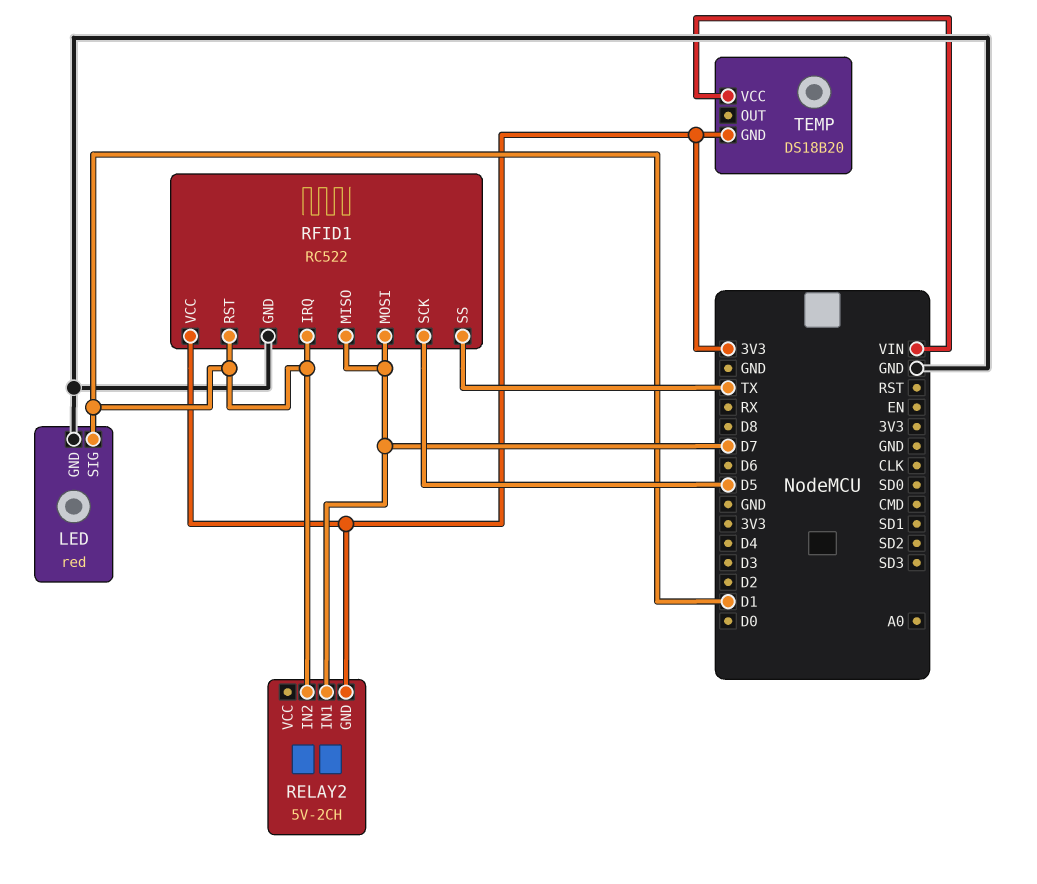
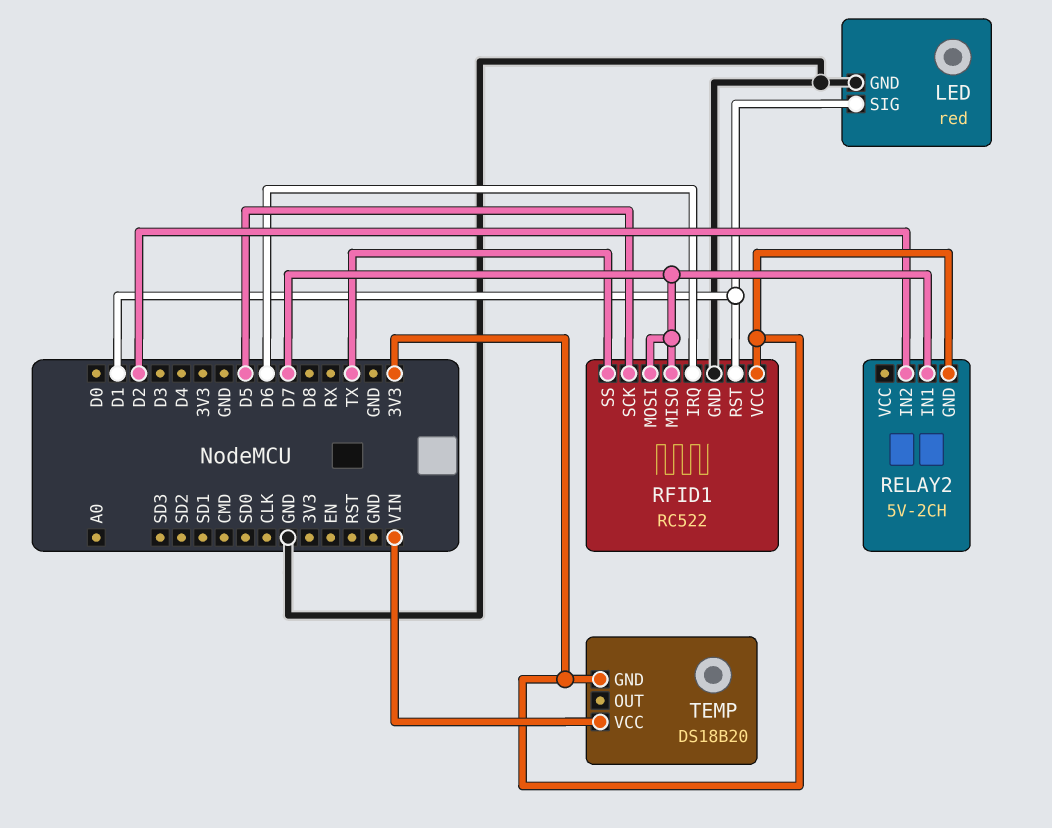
RELAY2 pin IN2: D1 -> D2
RFID1 pin IRQ: D1 -> D6

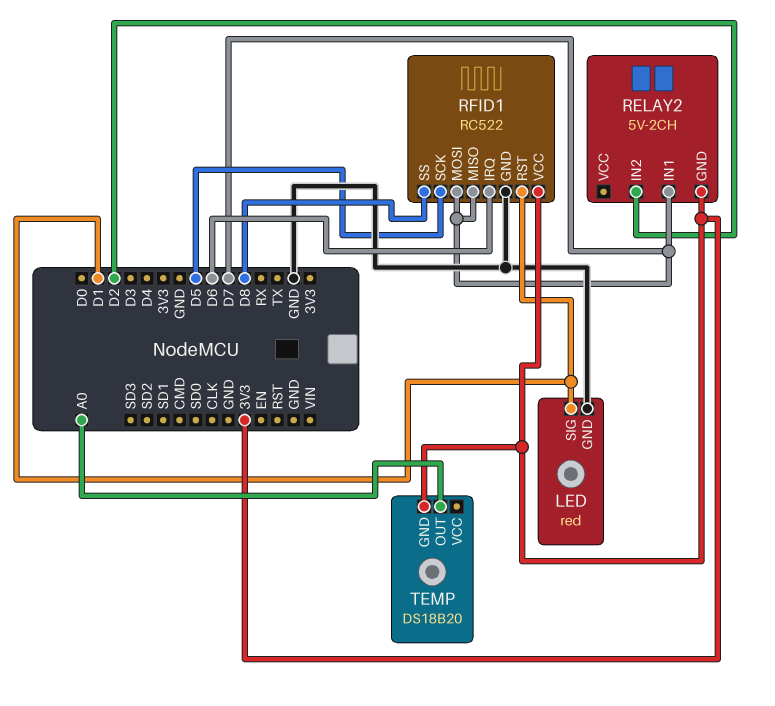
RFID1 pin SS: TX -> D8
TEMP pin OUT: none -> A0
TEMP pin VCC: VIN -> none

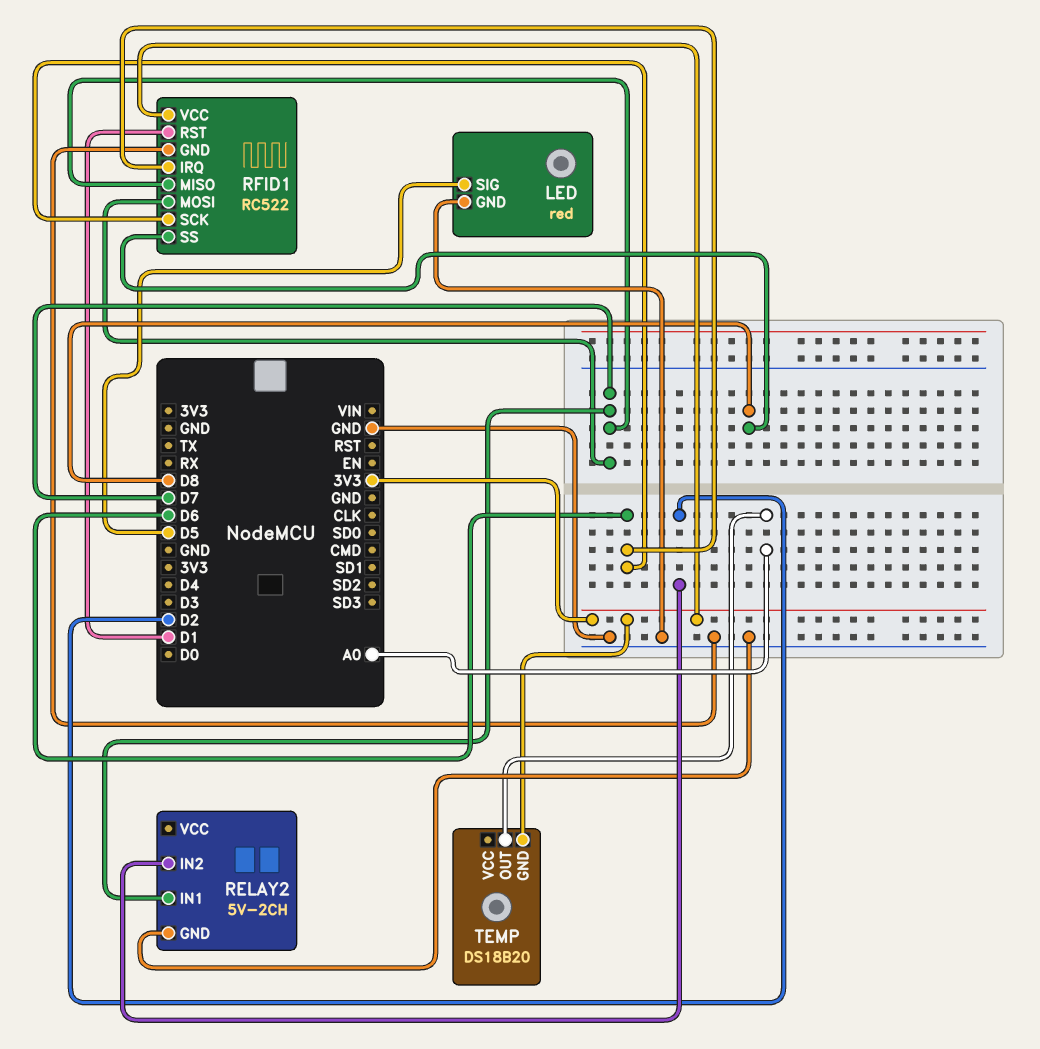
LED pin SIG: D1 -> D5
RELAY2 pin GND: 3V3 -> GND
RFID1 pin SCK: D5 -> D6

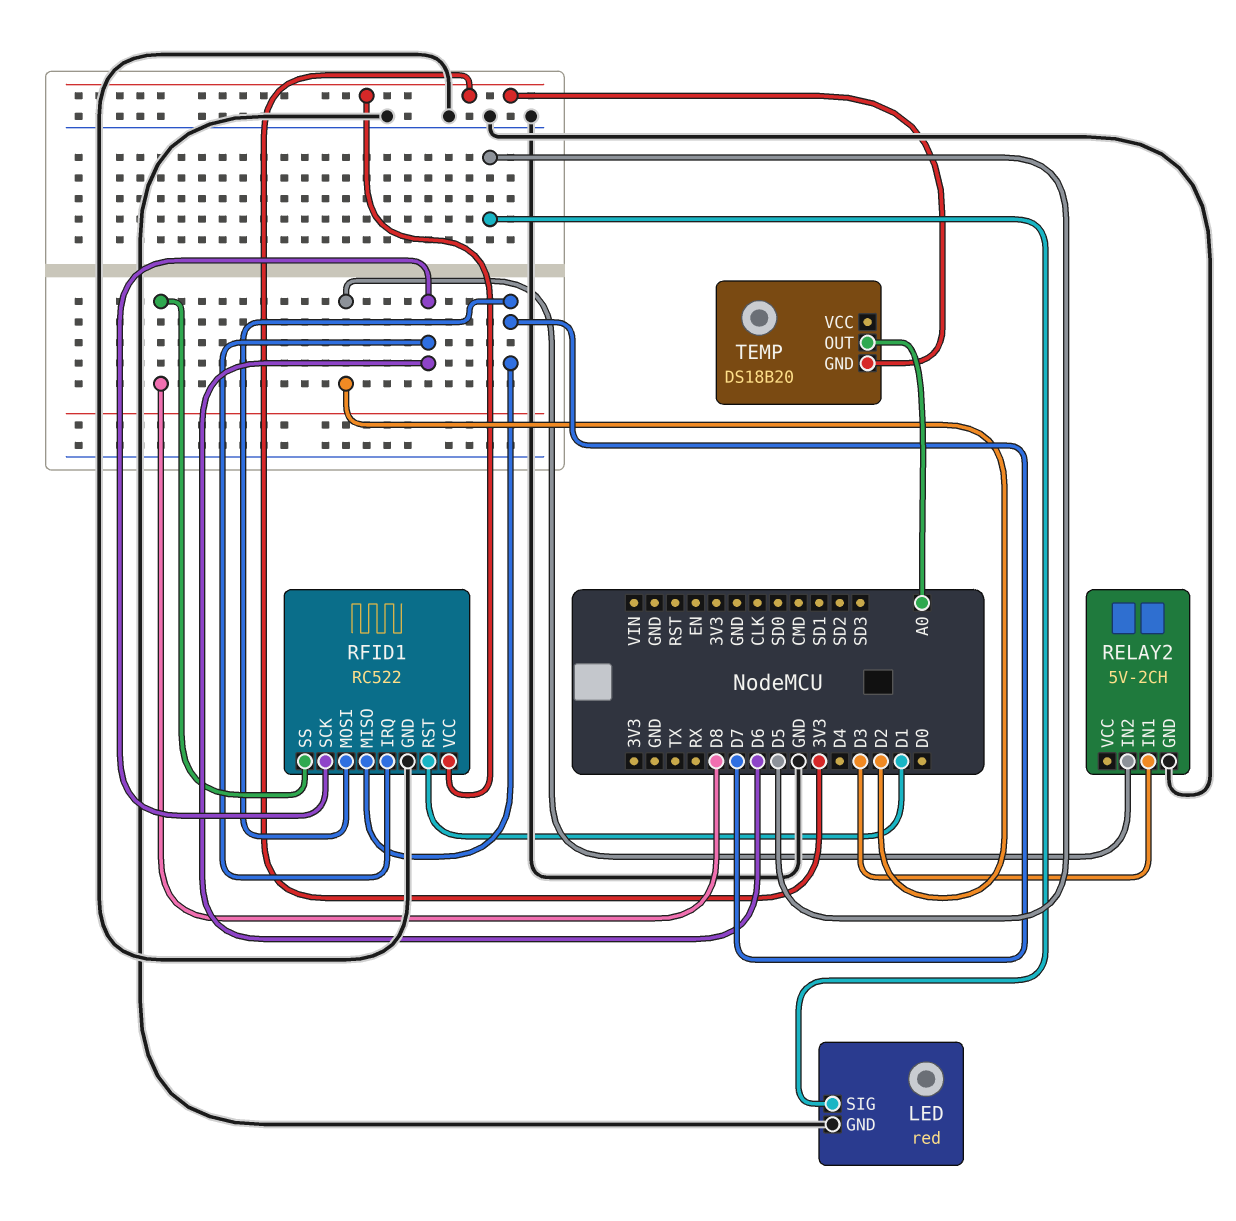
RELAY2 pin IN1: D7 -> D3

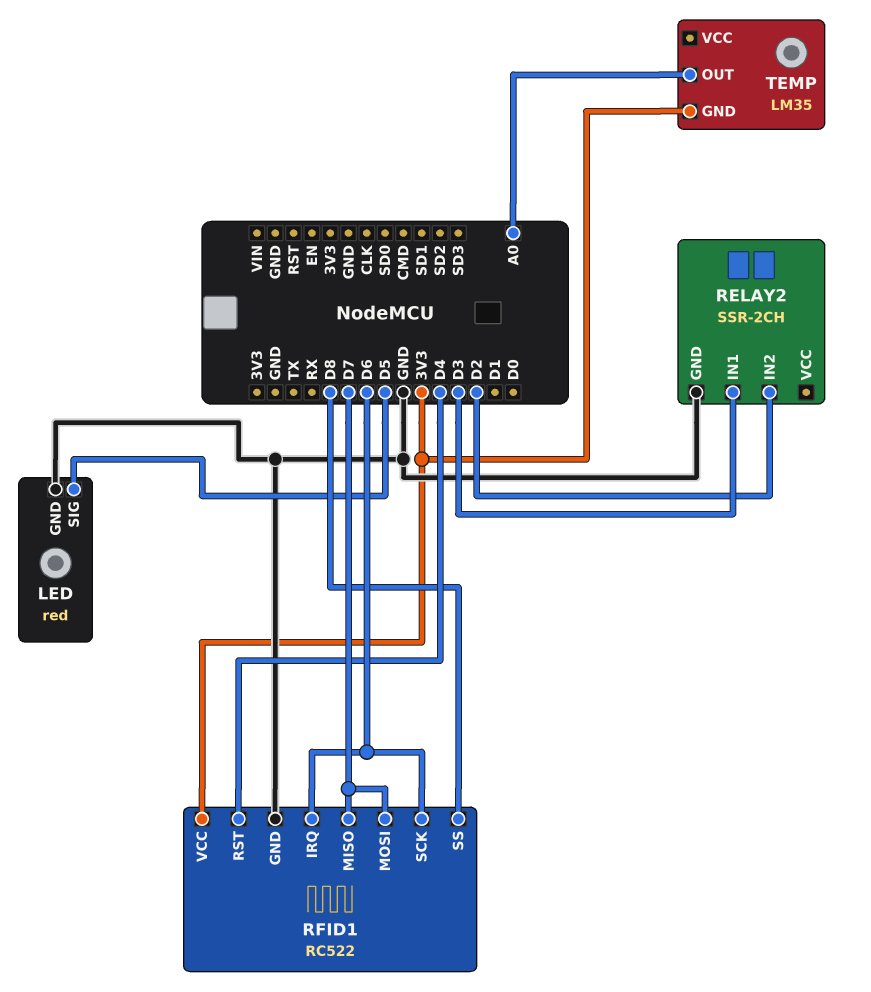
RELAY2: 5V-2CH -> SSR-2CH
RFID1 pin RST: D1 -> D4
TEMP: DS18B20 -> LM35

